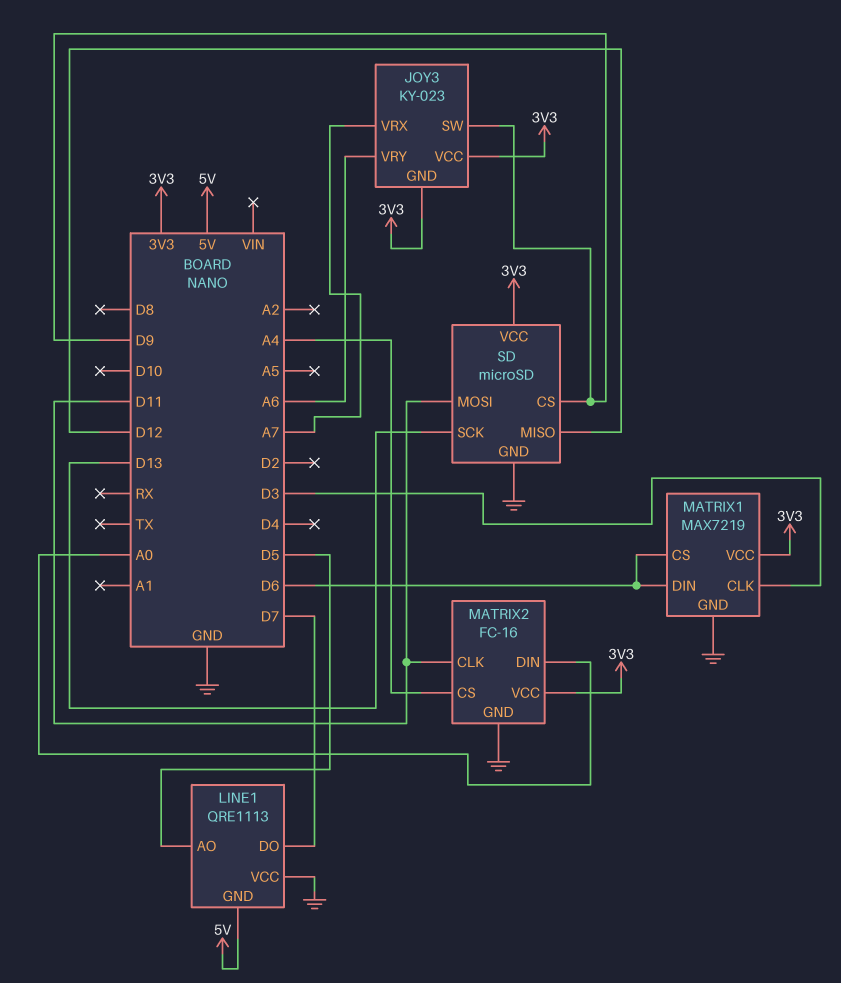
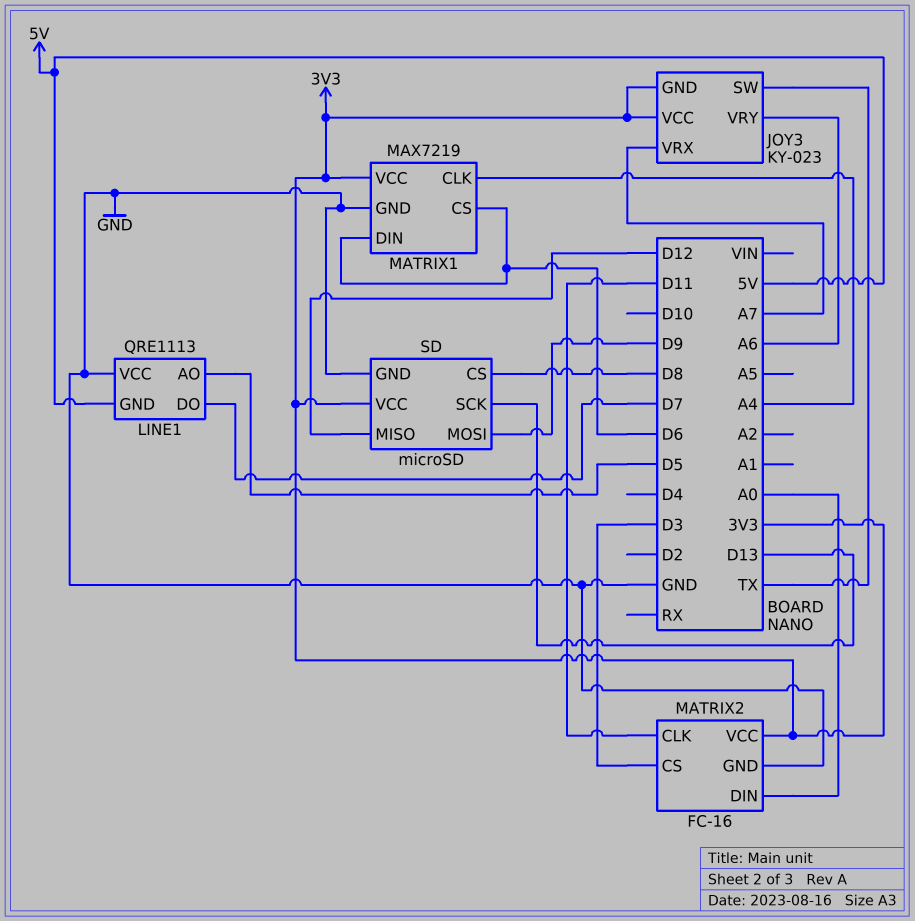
JOY3 pin SW: D9 -> TX
MATRIX1 pin CLK: D3 -> A4
MATRIX2 pin CS: A4 -> D3
SD pin CS: D9 -> D8
SD pin MOSI: D11 -> D9

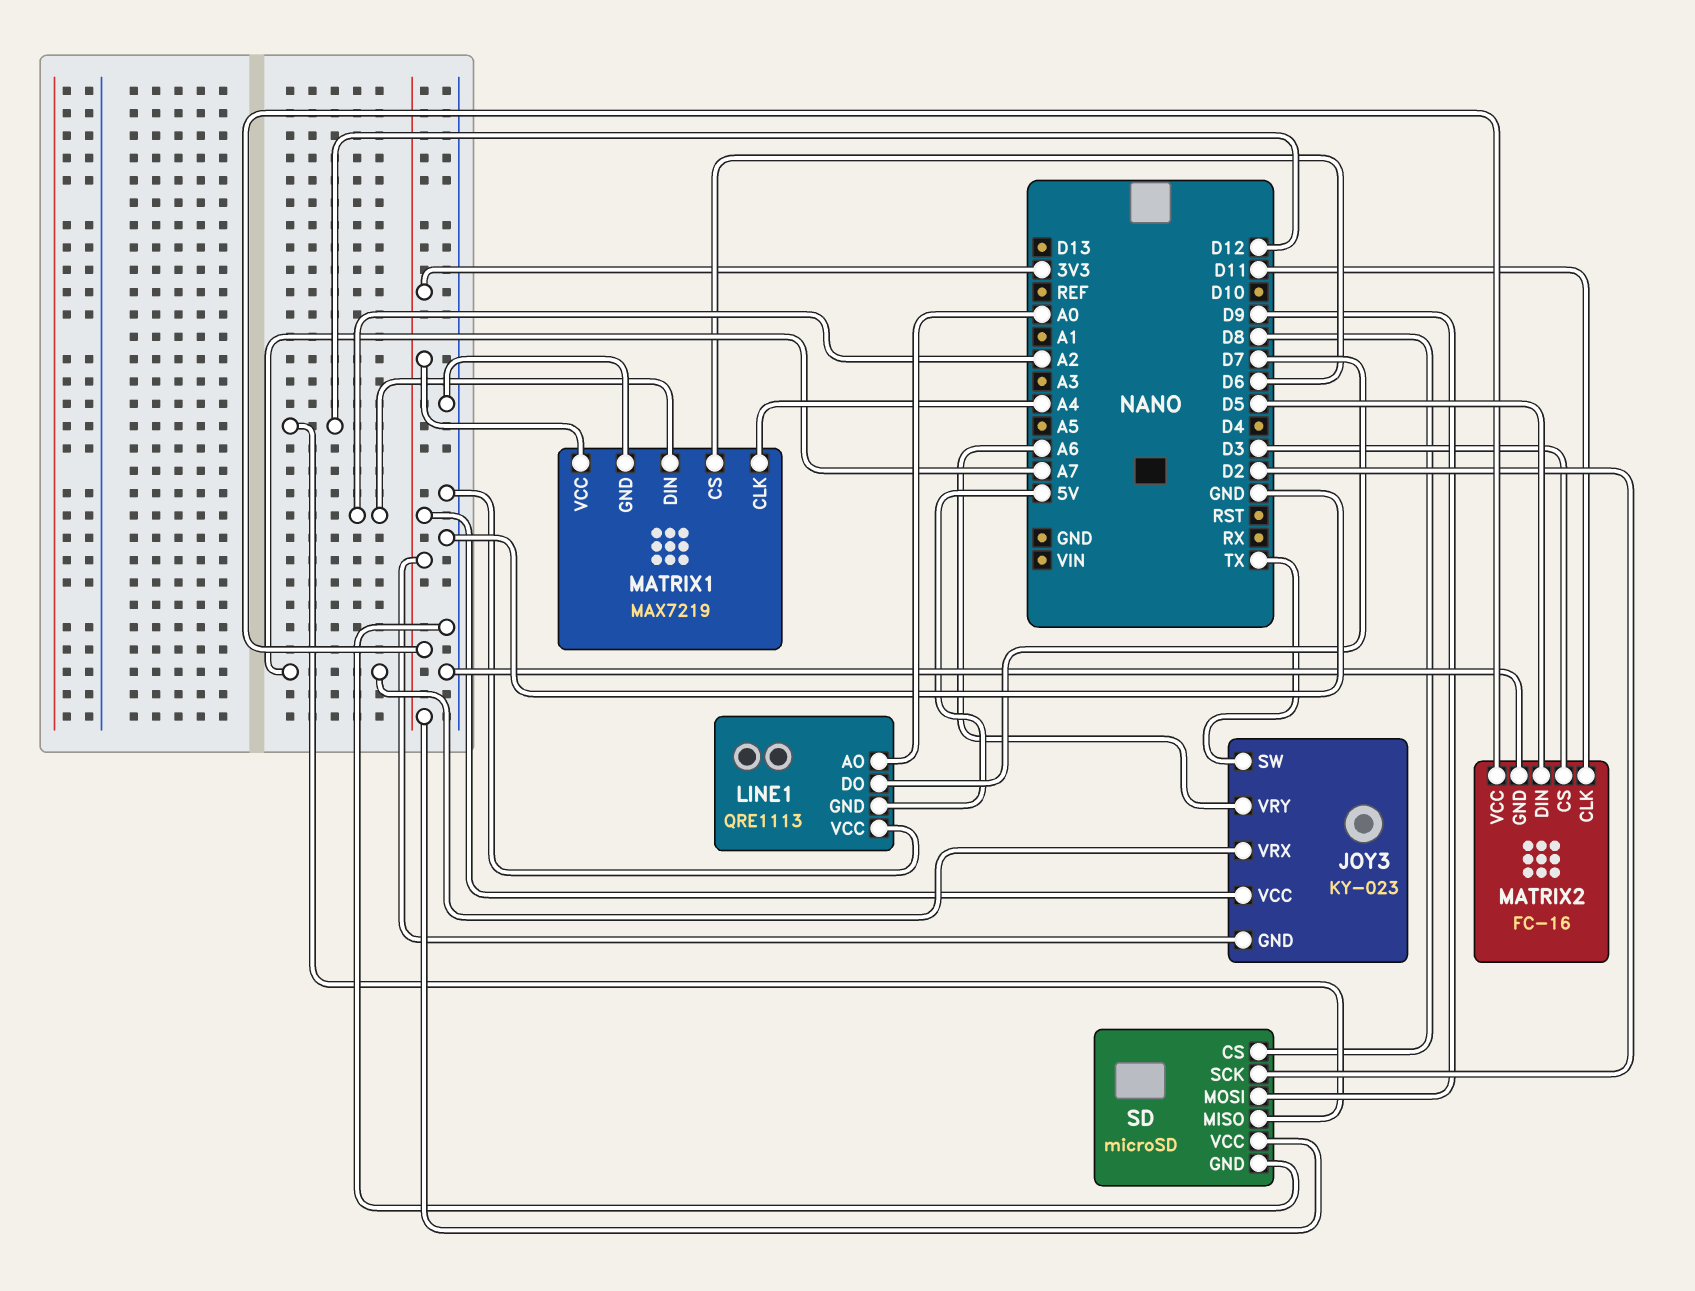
LINE1 pin AO: D5 -> A0
MATRIX1 pin DIN: D6 -> A2
MATRIX2 pin DIN: A0 -> D5
SD pin SCK: D13 -> D2

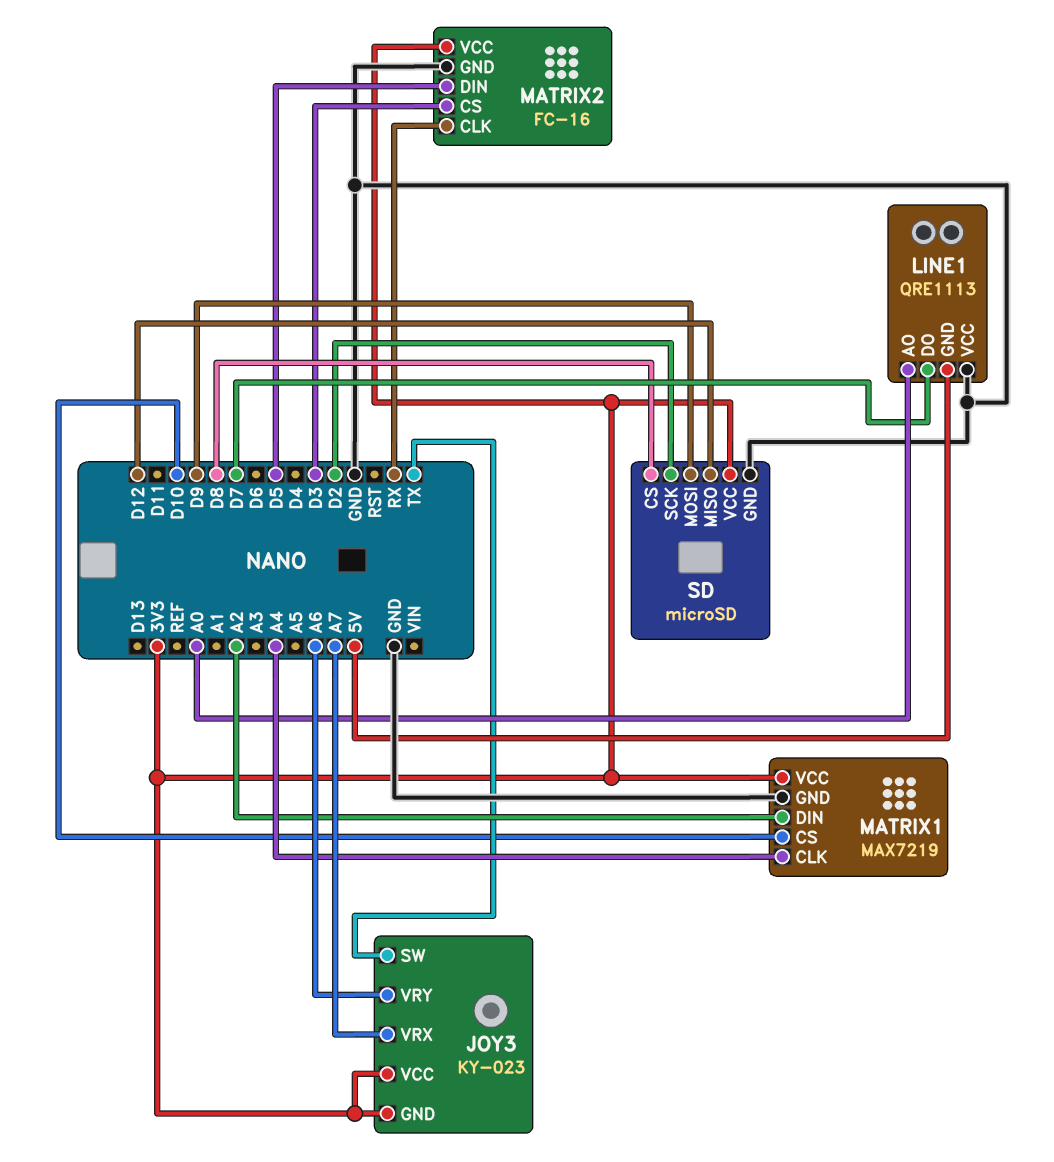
MATRIX1 pin CS: D6 -> D10
MATRIX2 pin CLK: D11 -> RX

